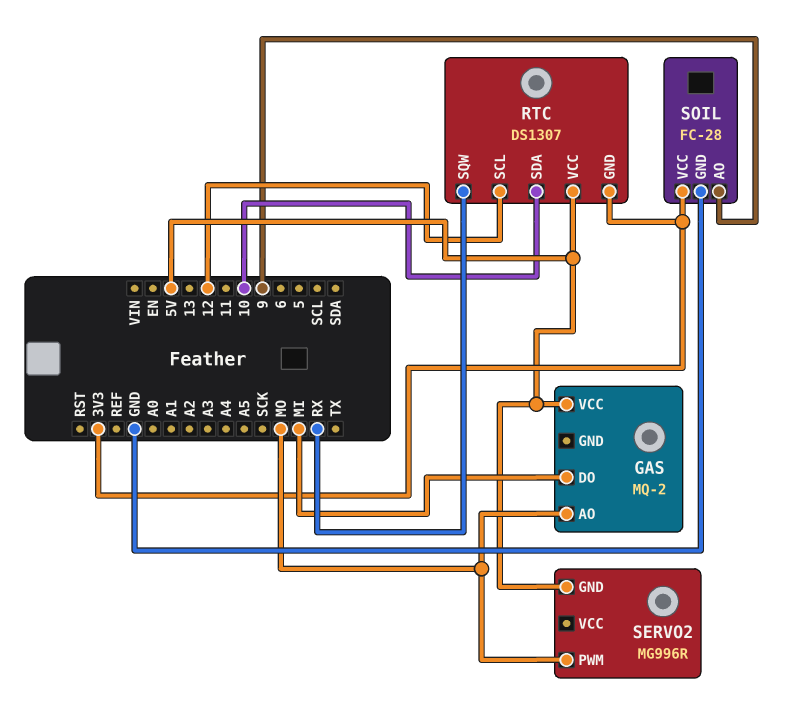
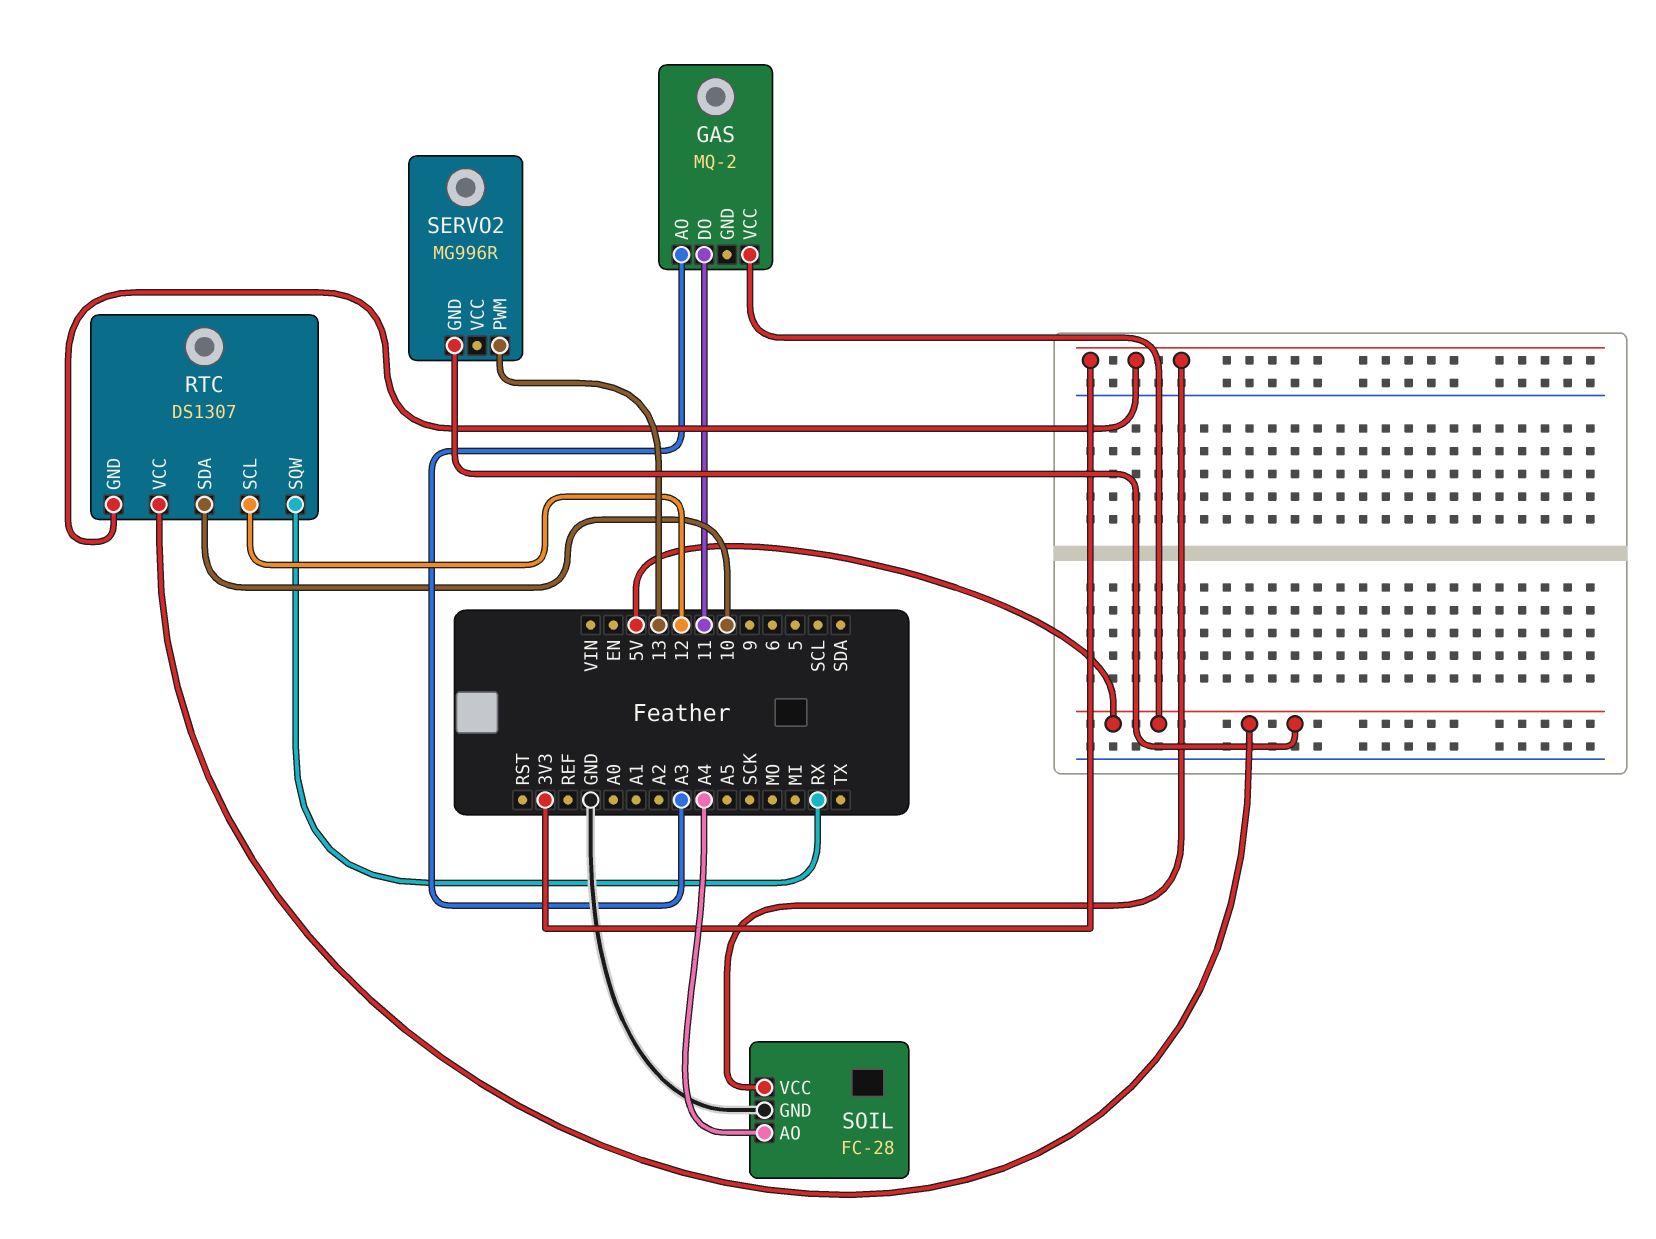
GAS pin AO: MO -> A3
GAS pin DO: MI -> 11
SERVO2 pin PWM: MO -> 13
SOIL pin AO: 9 -> A4

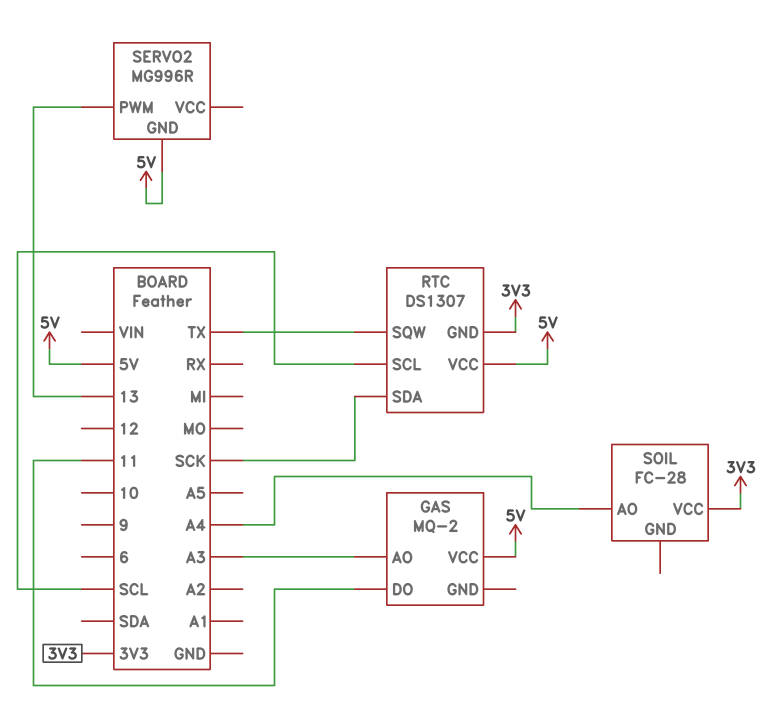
RTC pin SCL: 12 -> SCL
RTC pin SDA: 10 -> SCK
RTC pin SQW: RX -> TX
SOIL pin GND: GND -> none

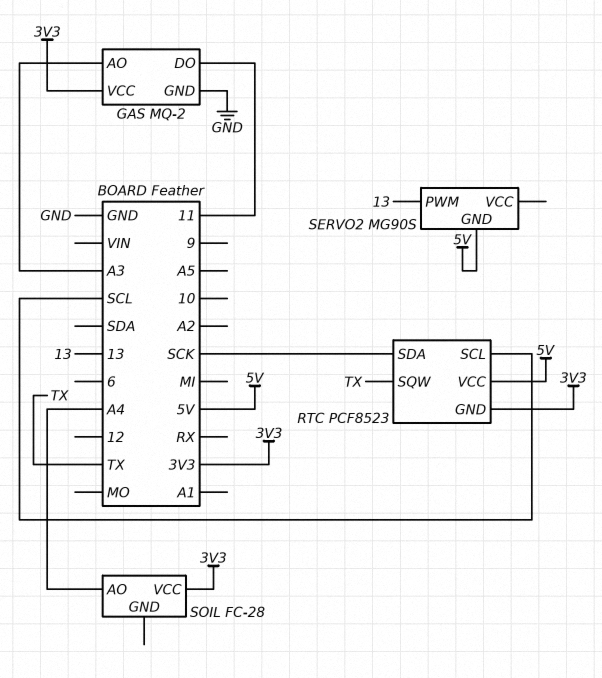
GAS pin GND: none -> GND
GAS pin VCC: 5V -> 3V3
RTC: DS1307 -> PCF8523
SERVO2: MG996R -> MG90S

